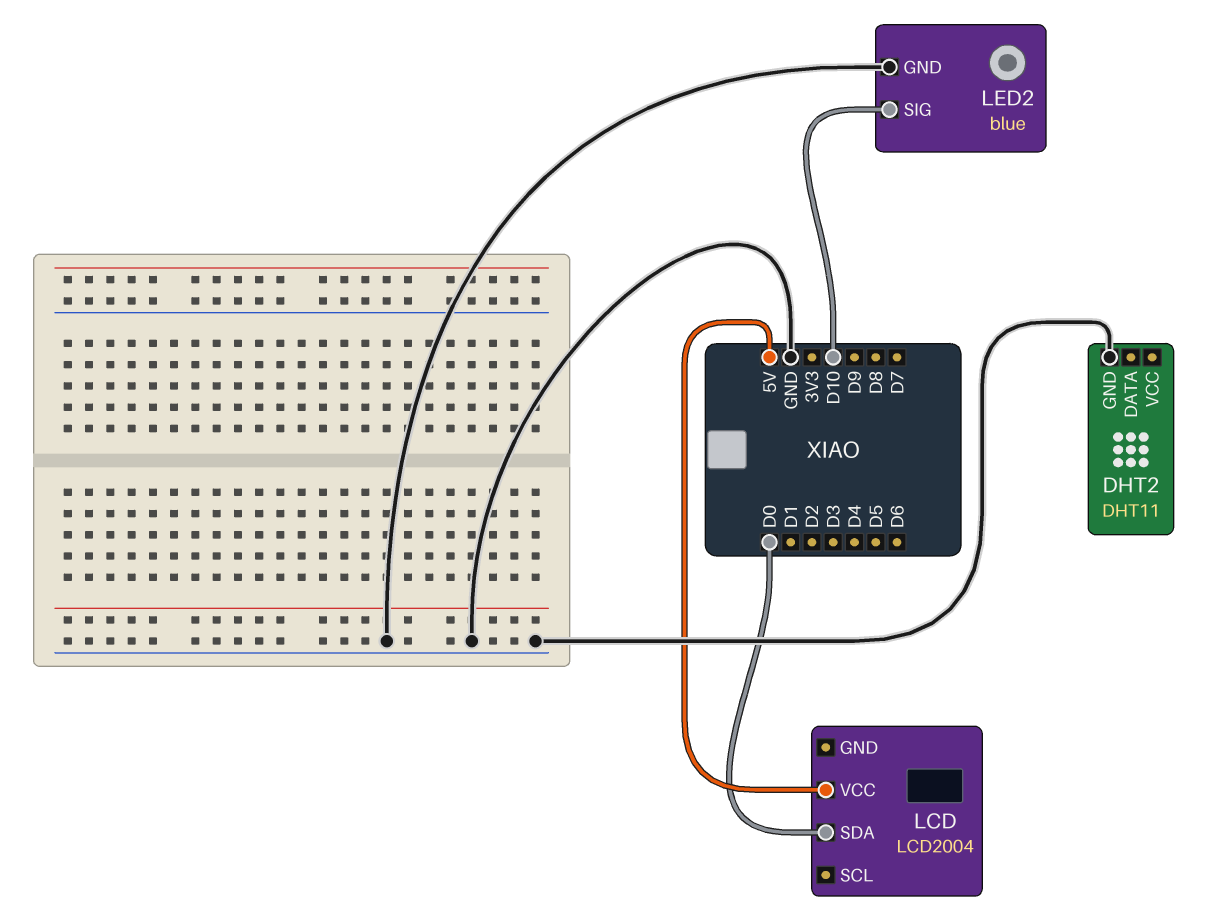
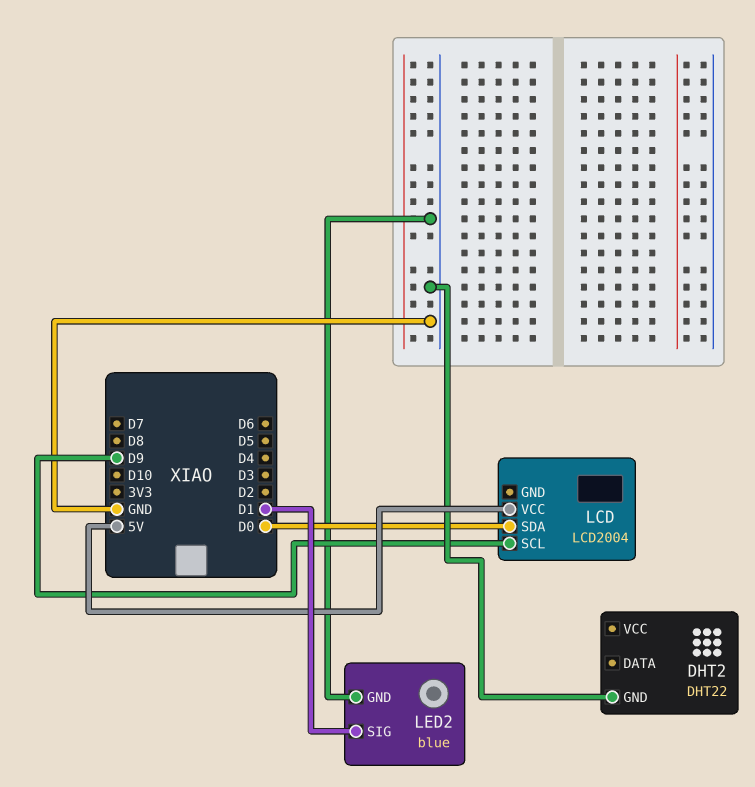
DHT2: DHT11 -> DHT22
LCD pin SCL: none -> D9
LED2 pin SIG: D10 -> D1

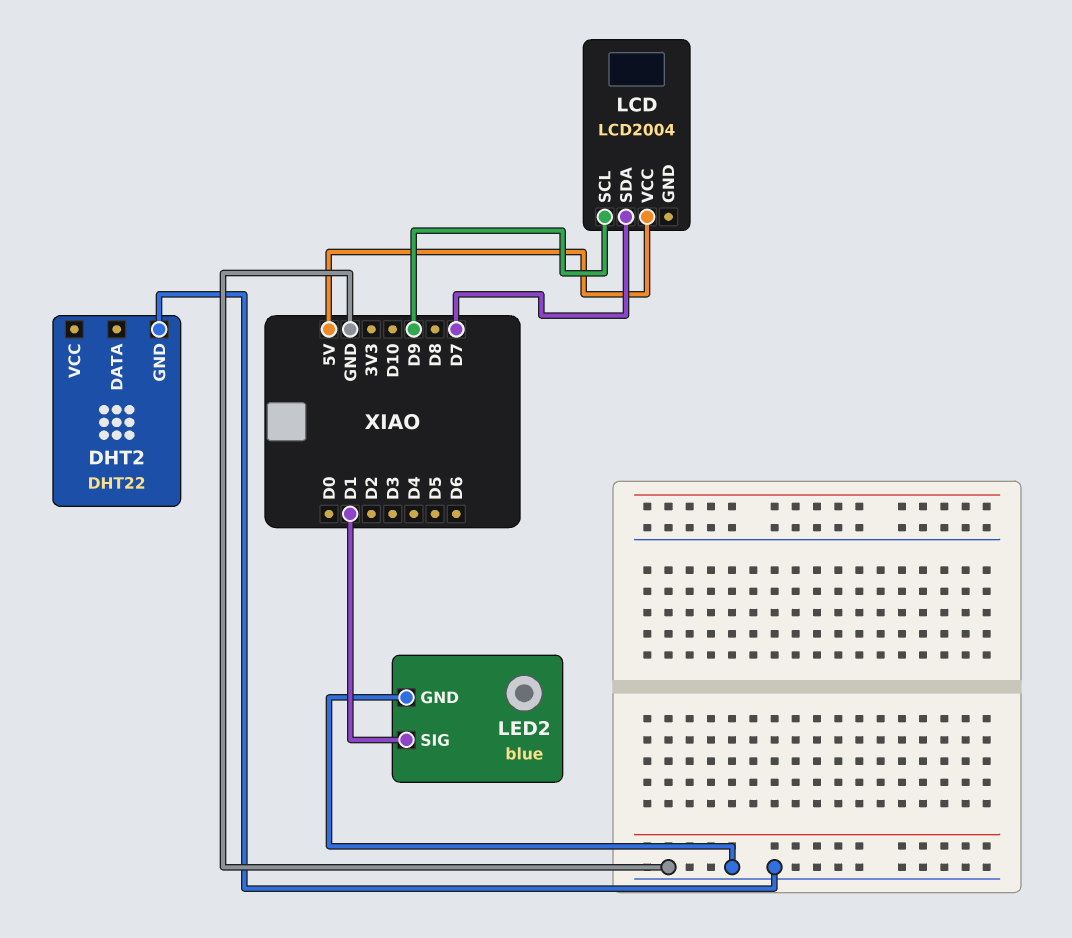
LCD pin SDA: D0 -> D7

